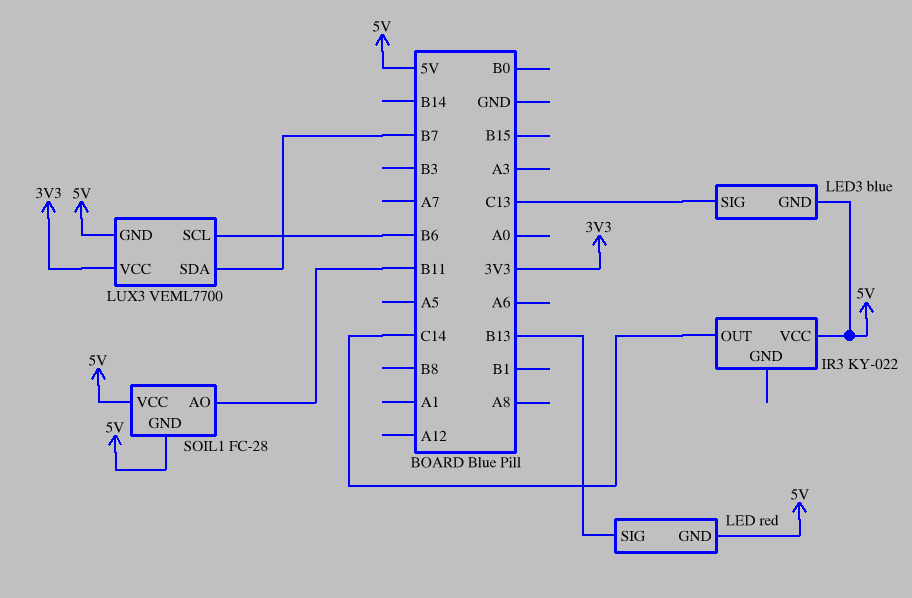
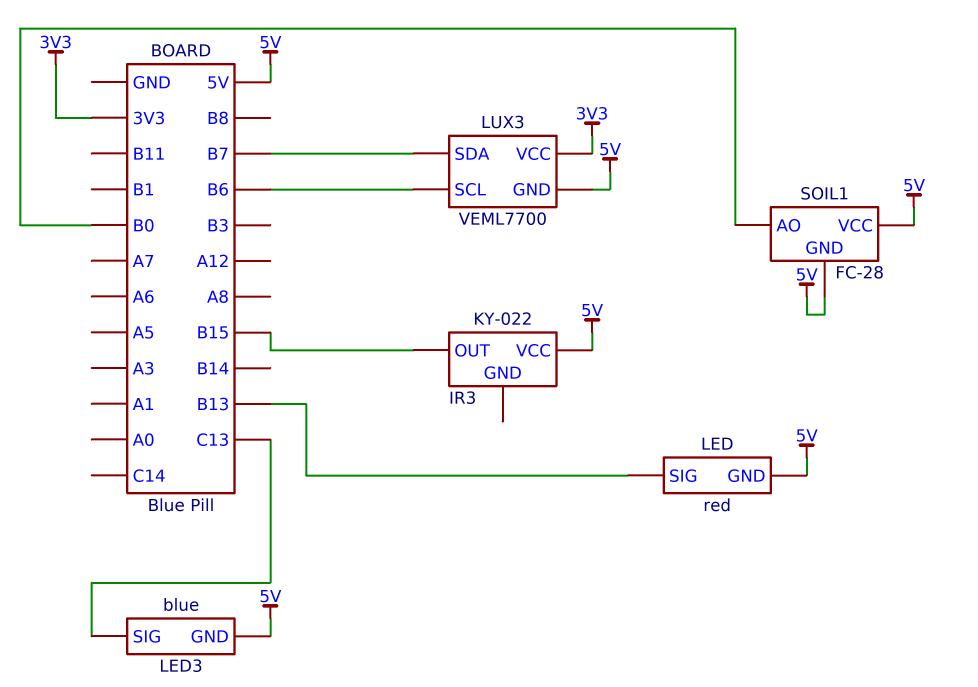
IR3 pin OUT: C14 -> B15
SOIL1 pin AO: B11 -> B0

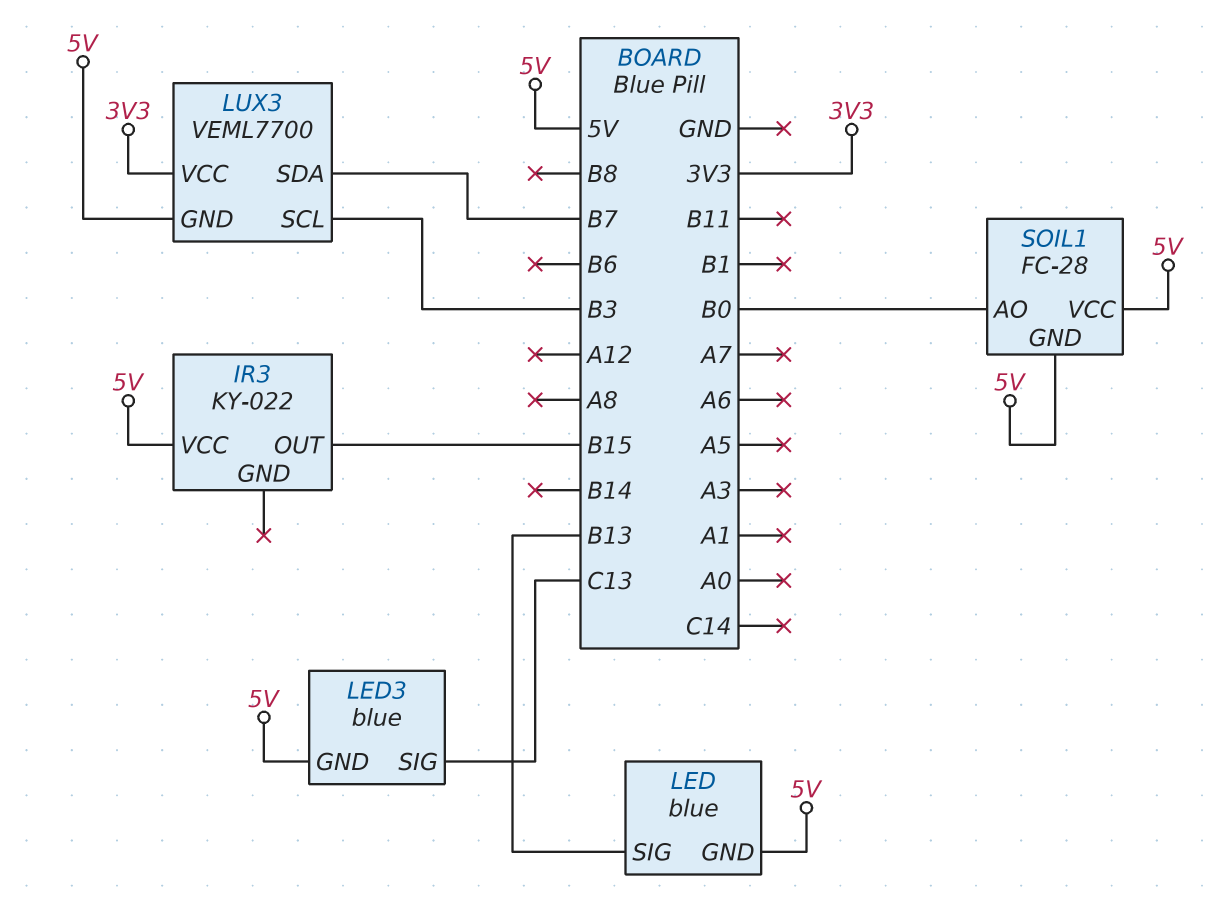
LED: red -> blue
LUX3 pin SCL: B6 -> B3

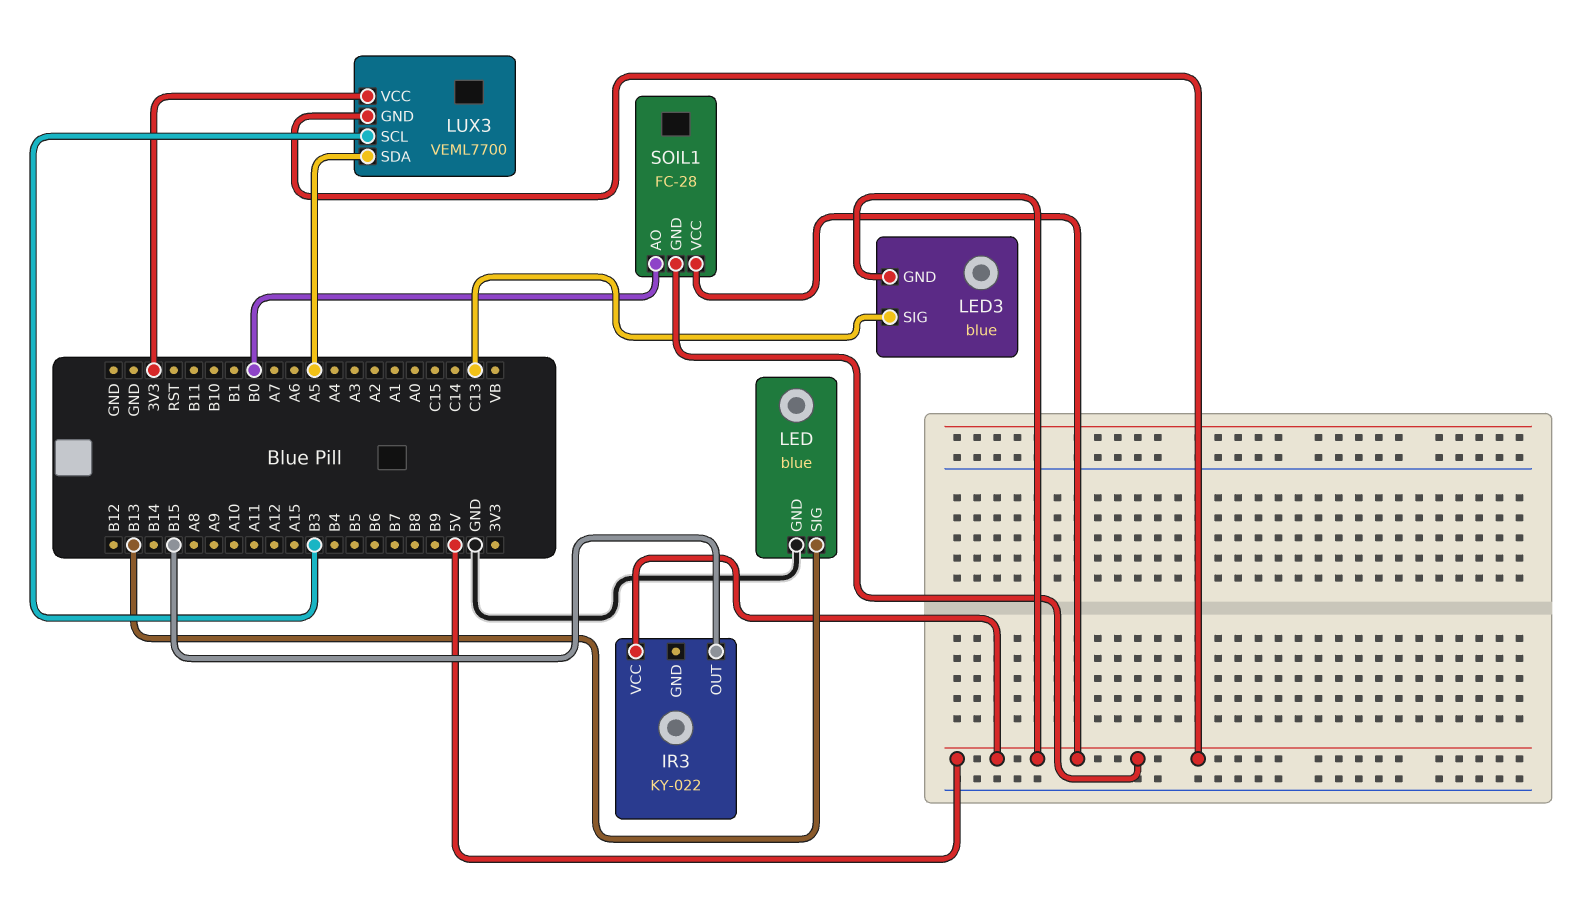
LED pin GND: 5V -> GND
LUX3 pin SDA: B7 -> A5

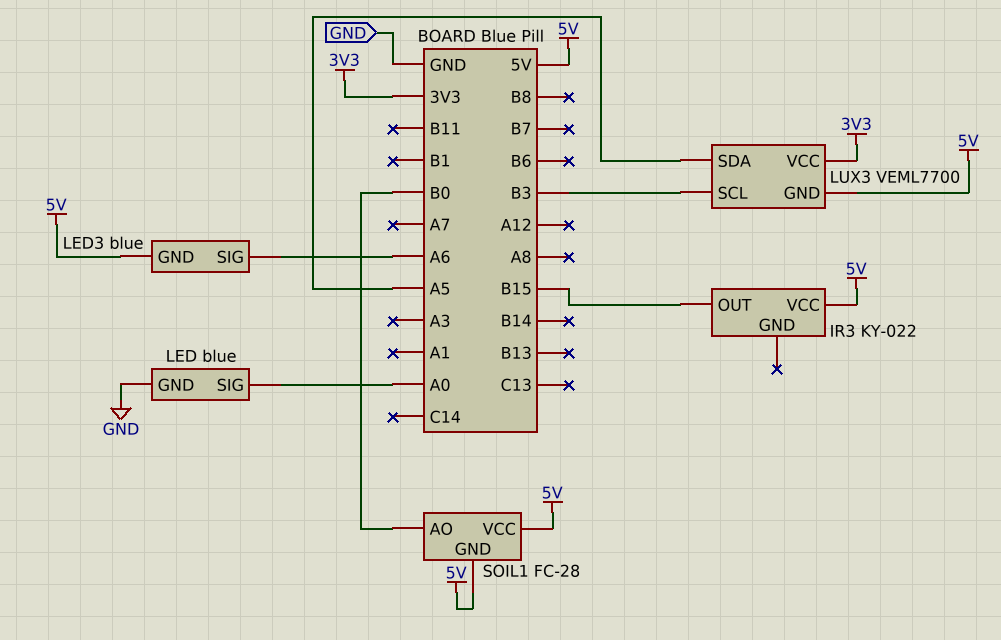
LED pin SIG: B13 -> A0
LED3 pin SIG: C13 -> A6

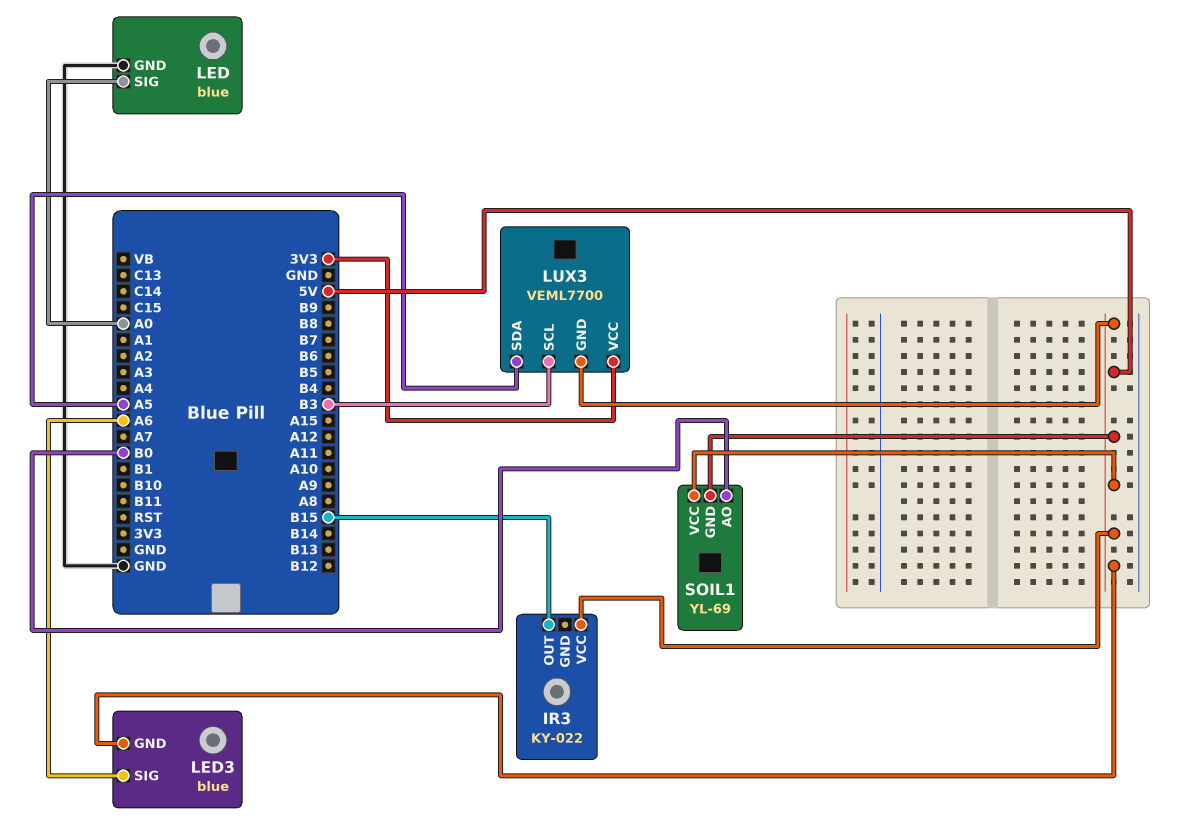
SOIL1: FC-28 -> YL-69

